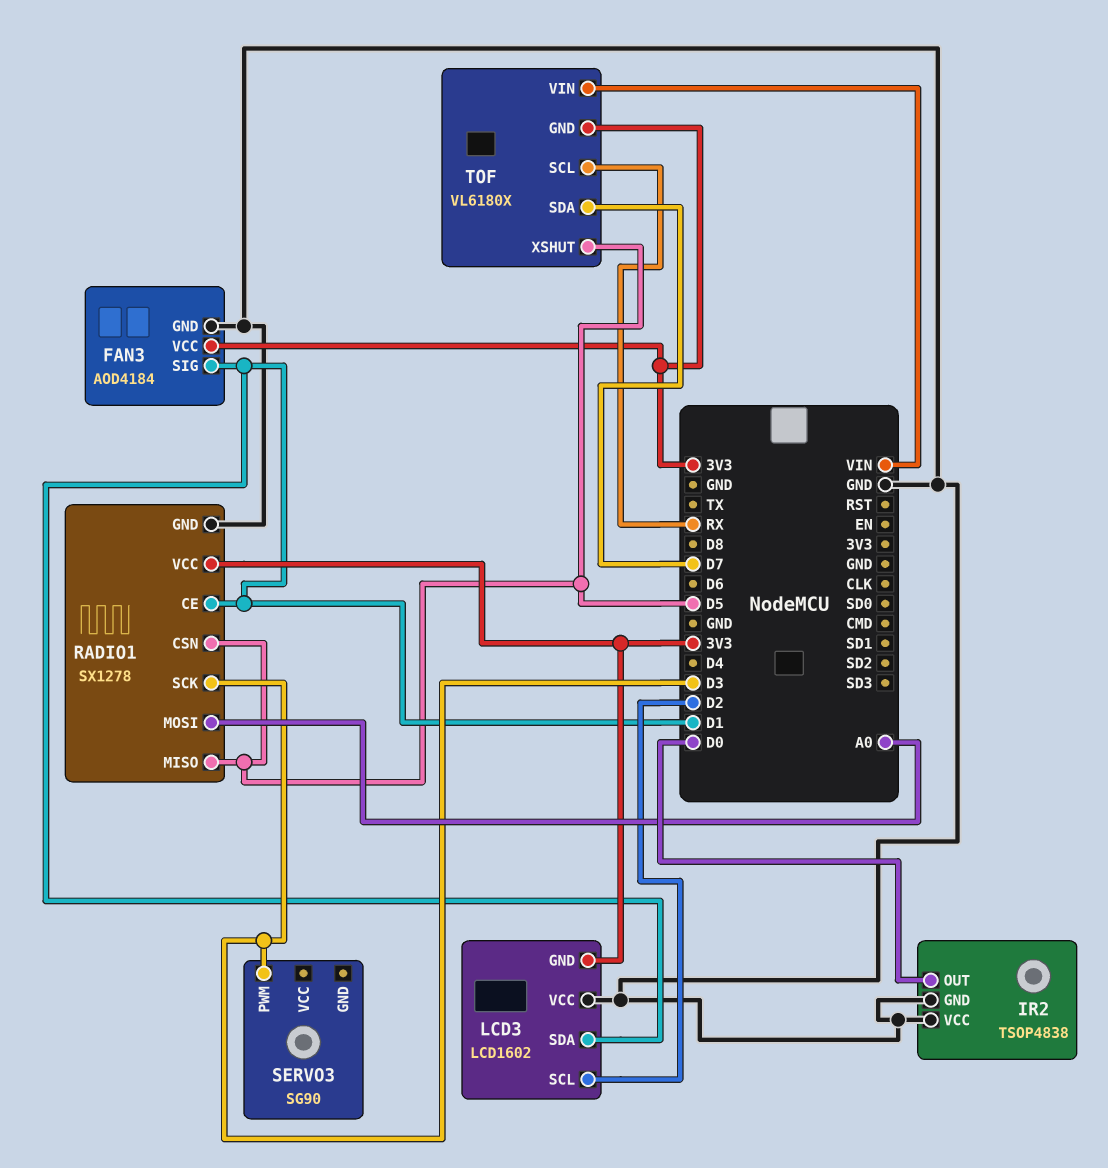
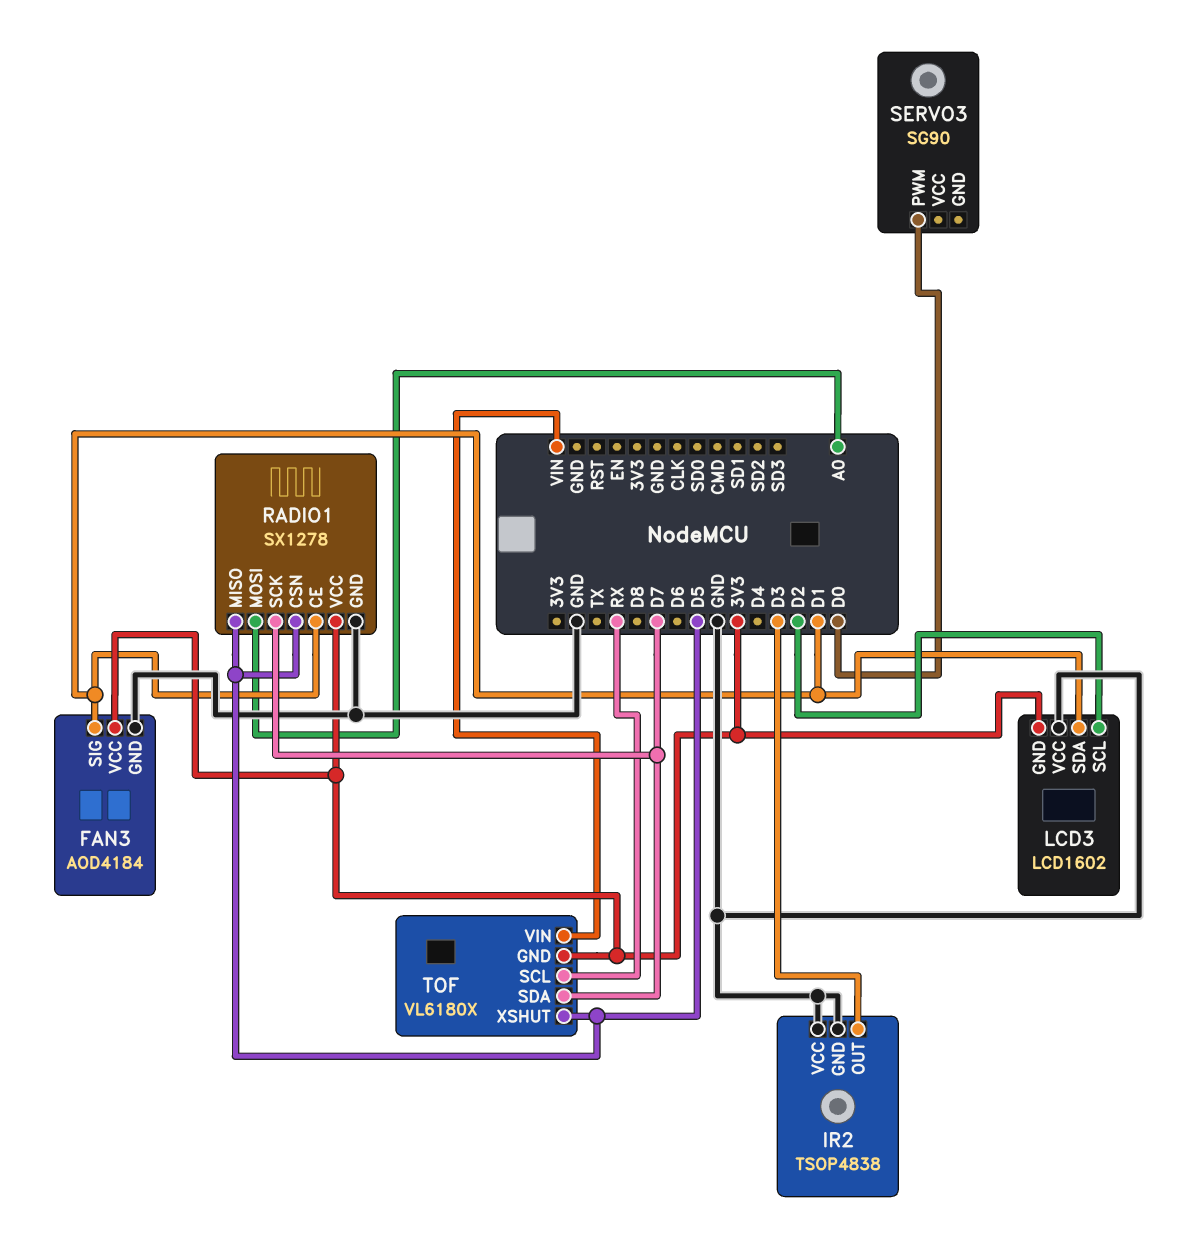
IR2 pin OUT: D0 -> D3
RADIO1 pin SCK: D3 -> D7
SERVO3 pin PWM: D3 -> D0

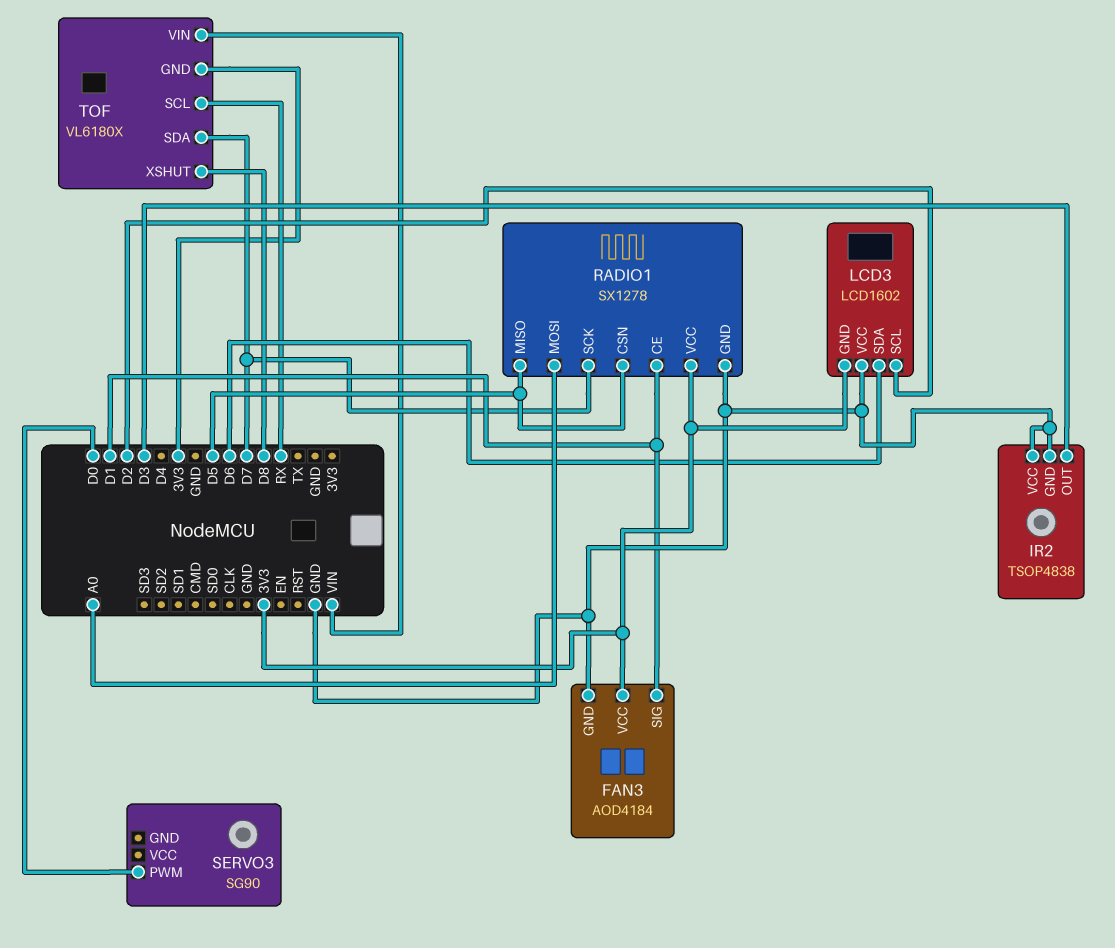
LCD3 pin SDA: D1 -> D6
TOF pin XSHUT: D5 -> D8

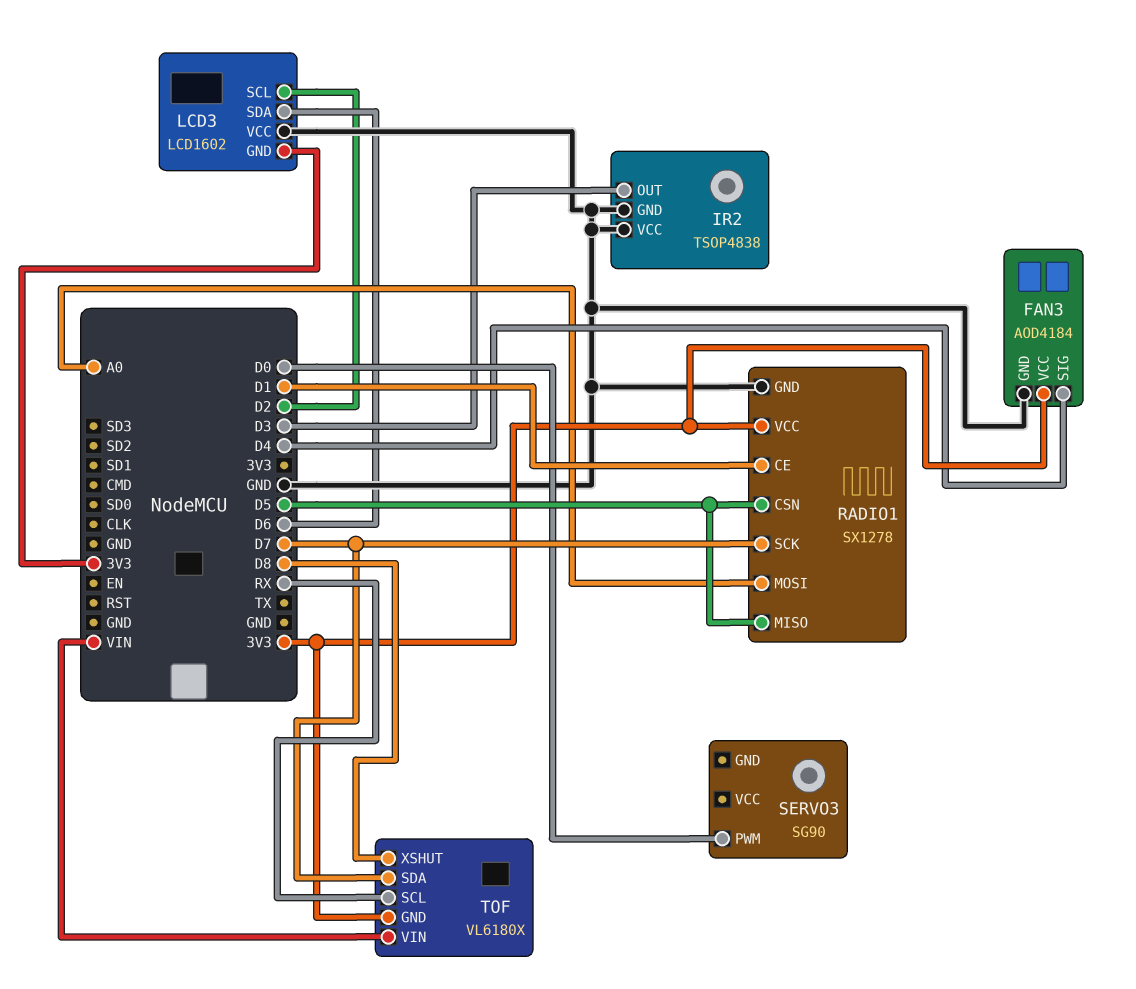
FAN3 pin SIG: D1 -> D4

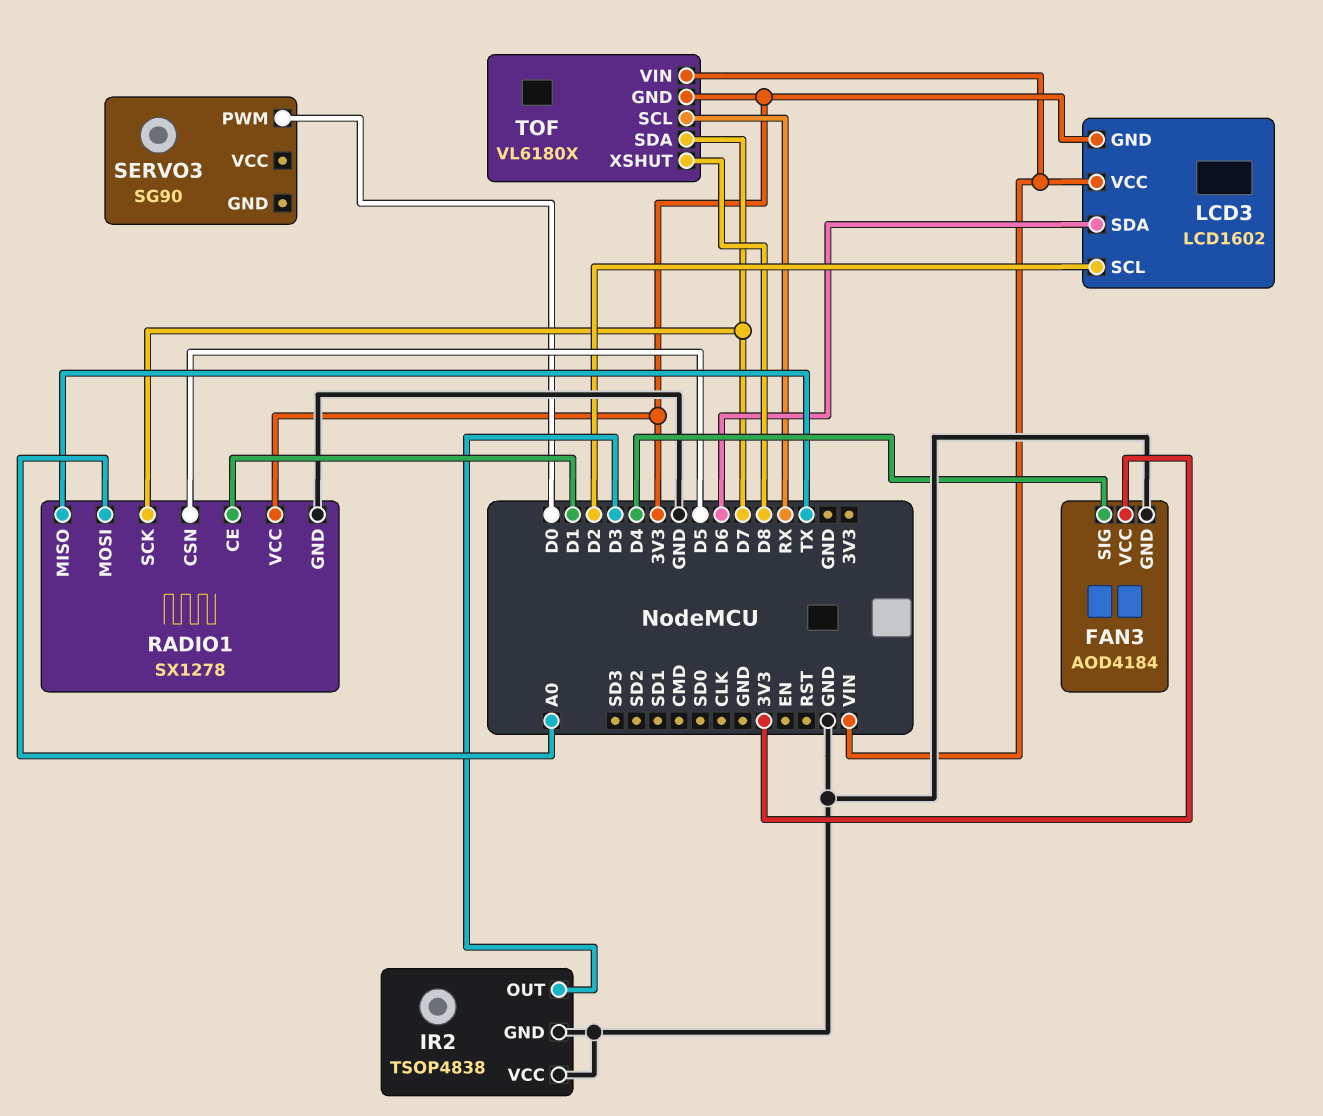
LCD3 pin VCC: GND -> VIN
RADIO1 pin MISO: D5 -> TX

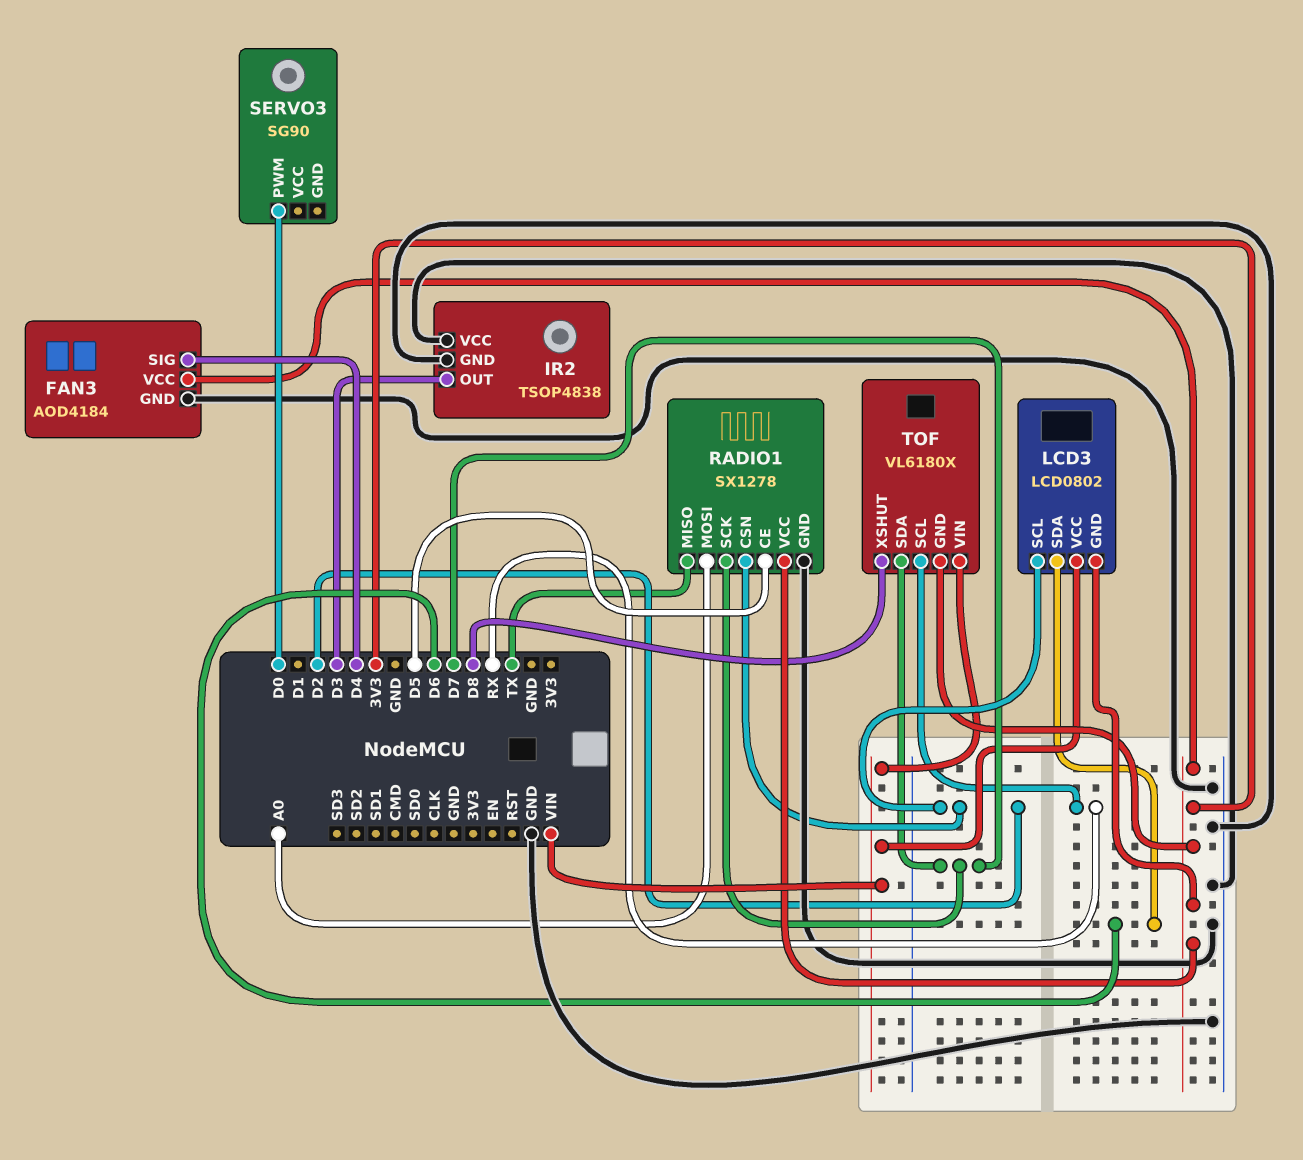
LCD3: LCD1602 -> LCD0802
RADIO1 pin CE: D1 -> D5
RADIO1 pin CSN: D5 -> D2

